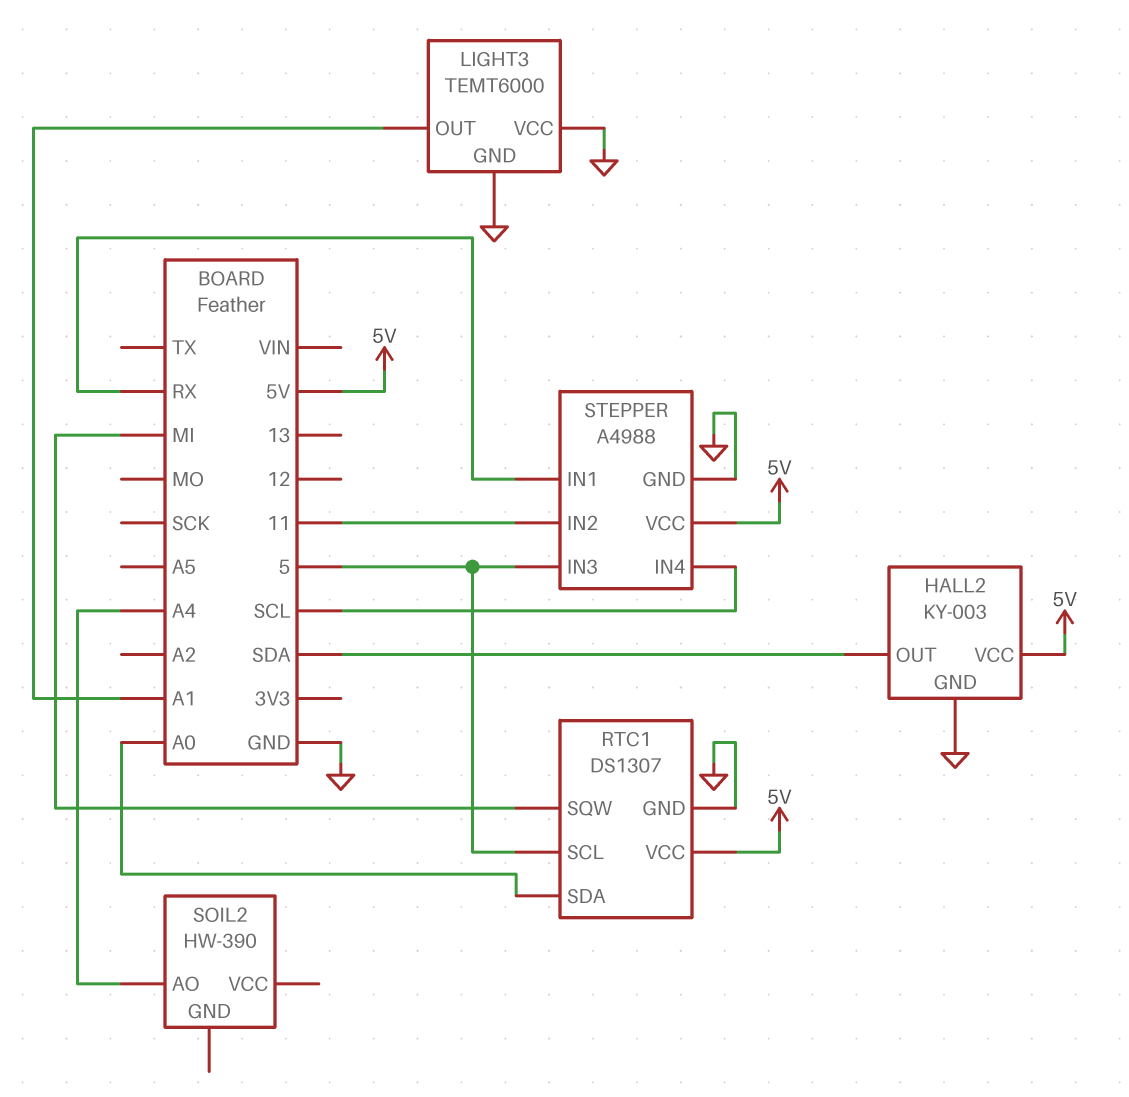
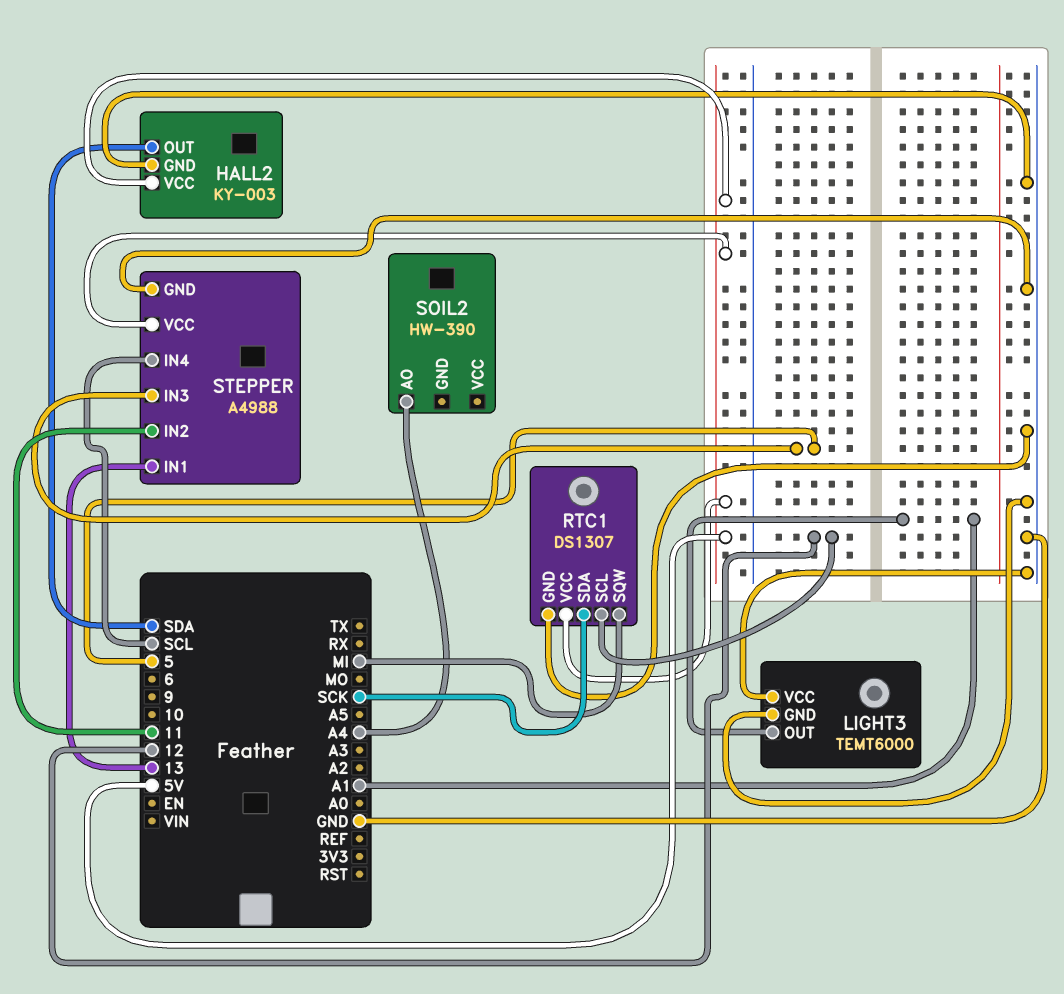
RTC1 pin SCL: 5 -> 12
RTC1 pin SDA: A0 -> SCK
STEPPER pin IN1: RX -> 13

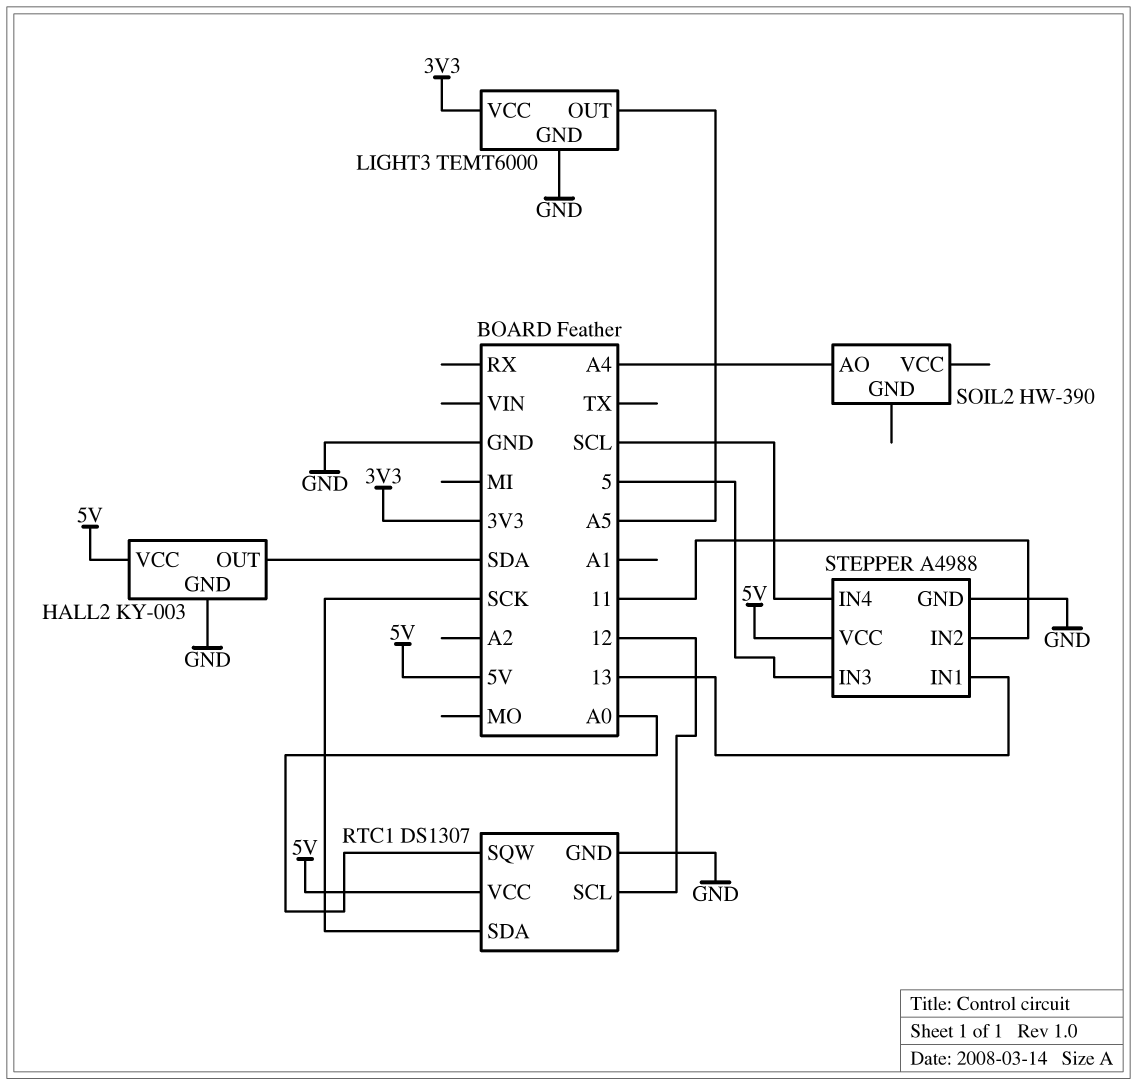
LIGHT3 pin OUT: A1 -> A5
LIGHT3 pin VCC: GND -> 3V3
RTC1 pin SQW: MI -> A0

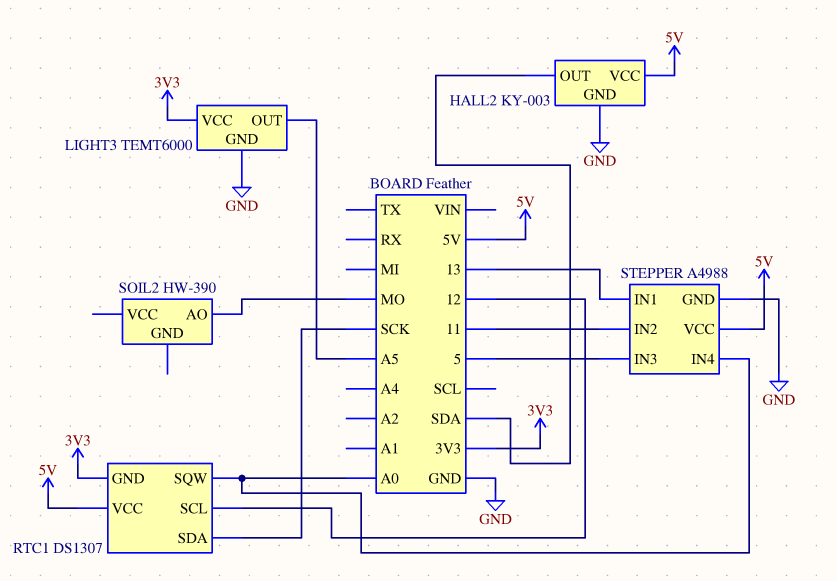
RTC1 pin GND: GND -> 3V3
SOIL2 pin AO: A4 -> MO
STEPPER pin IN4: SCL -> A0

